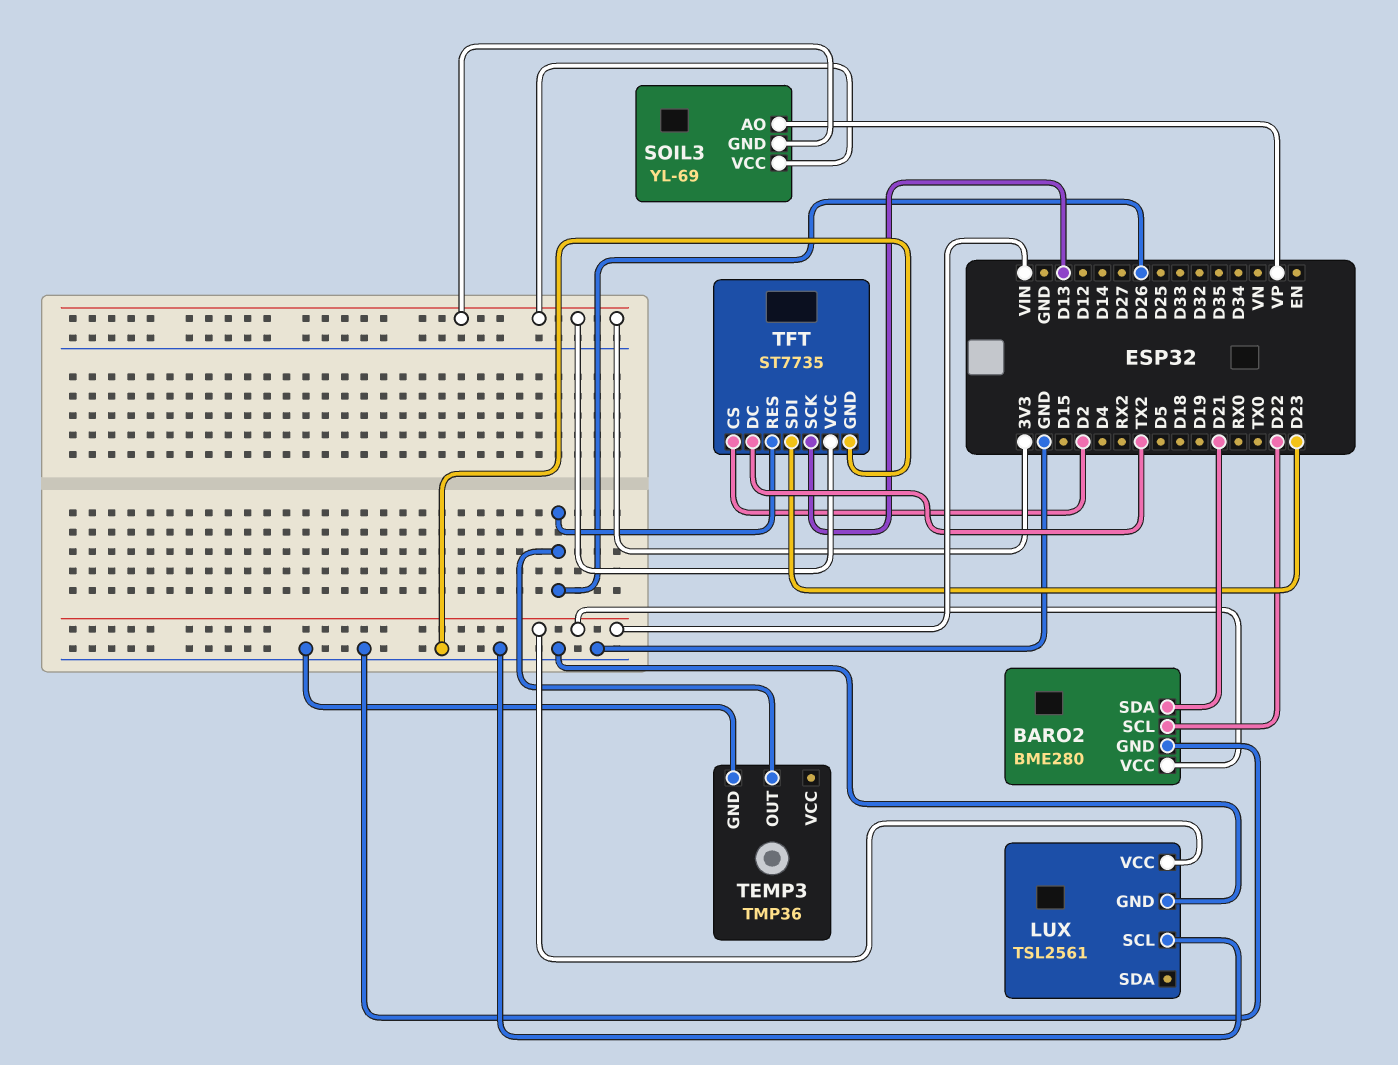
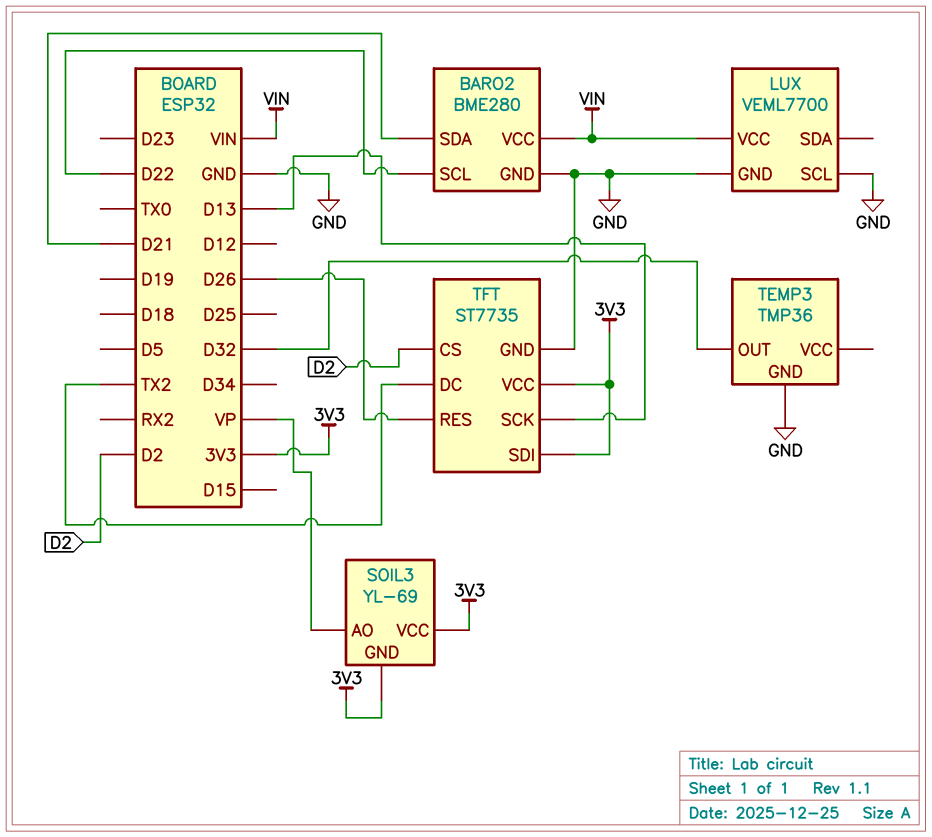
LUX: TSL2561 -> VEML7700
TEMP3 pin OUT: D26 -> D32
TFT pin SDI: D23 -> 3V3

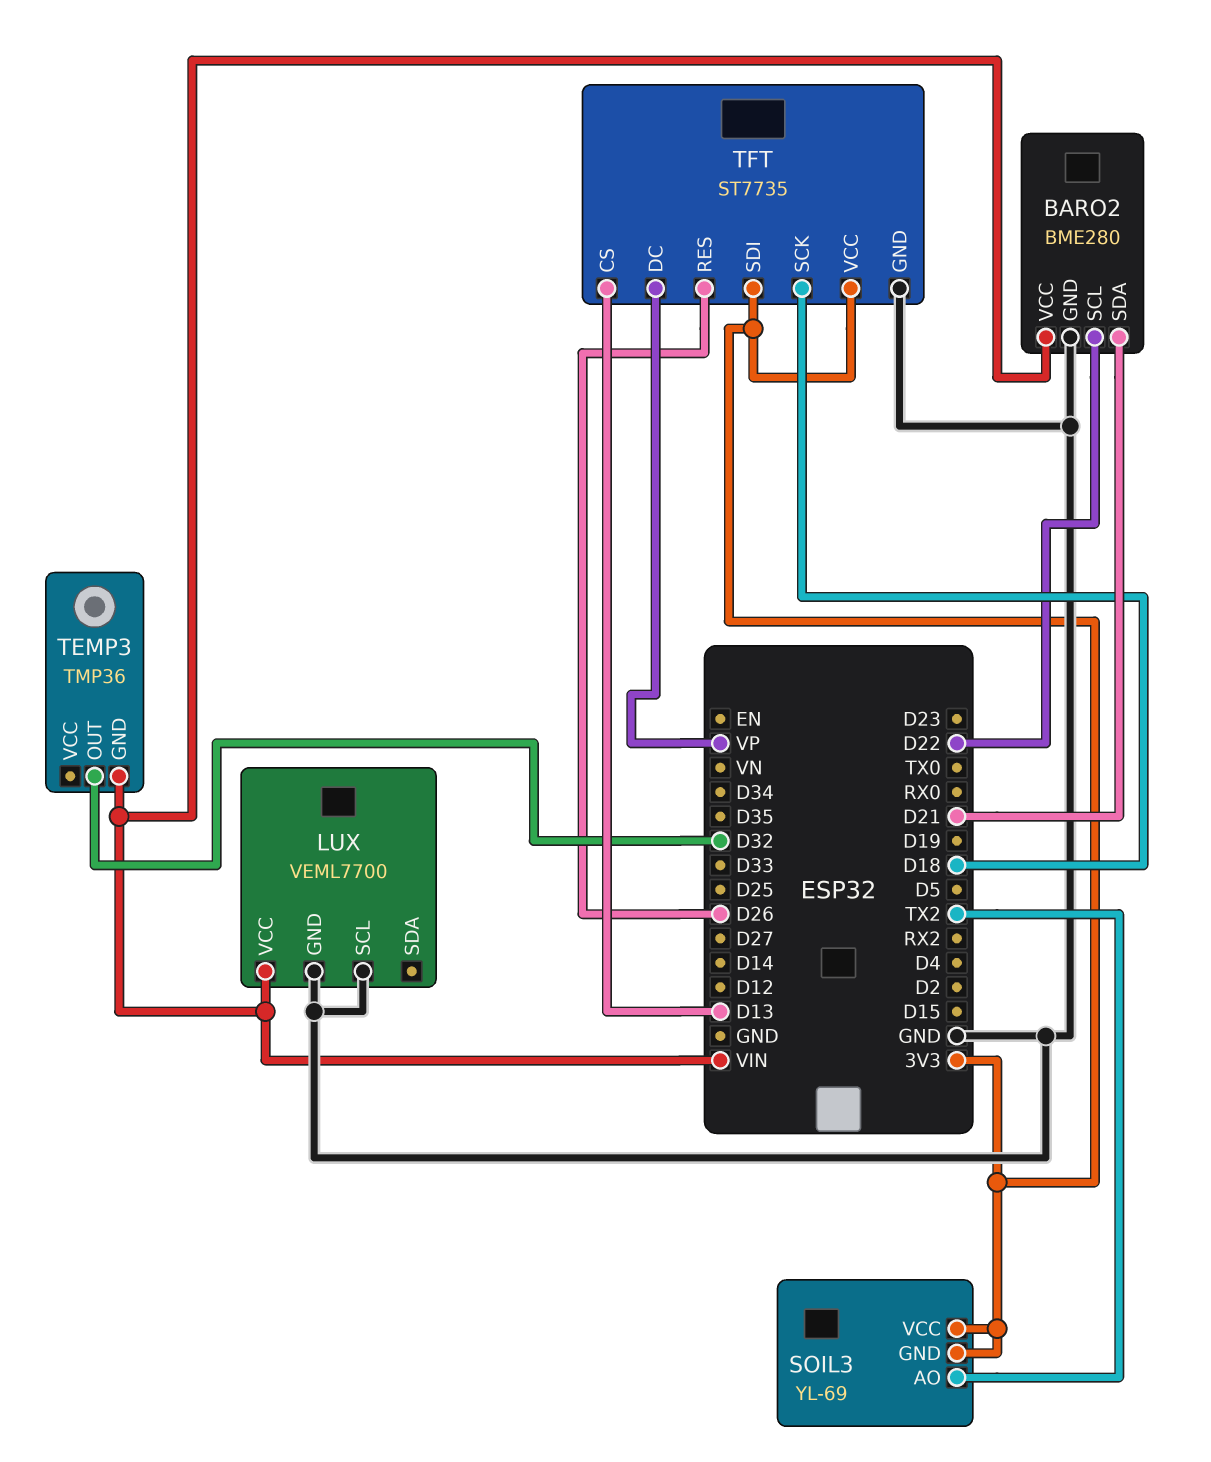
SOIL3 pin AO: VP -> TX2
TEMP3 pin GND: GND -> VIN
TFT pin CS: D2 -> D13
TFT pin DC: TX2 -> VP
TFT pin SCK: D13 -> D18

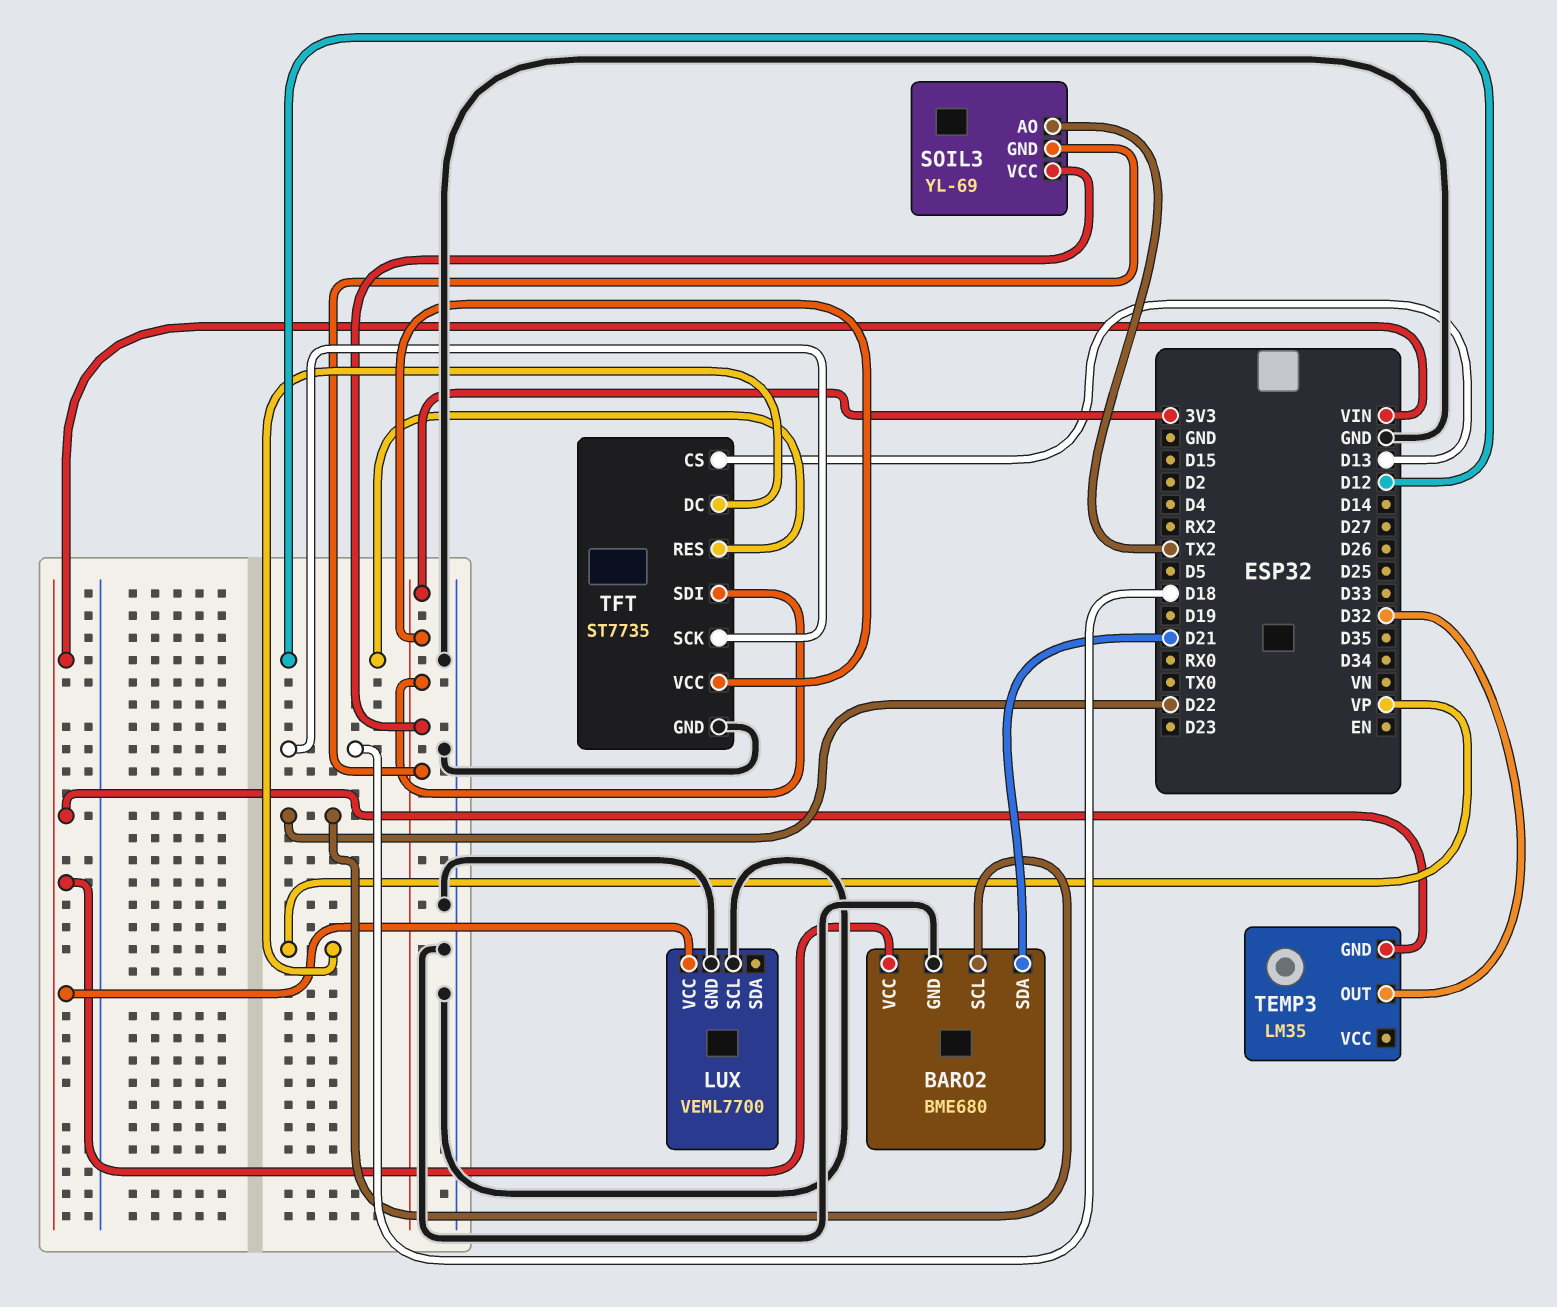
BARO2: BME280 -> BME680
TEMP3: TMP36 -> LM35
TFT pin RES: D26 -> D12

